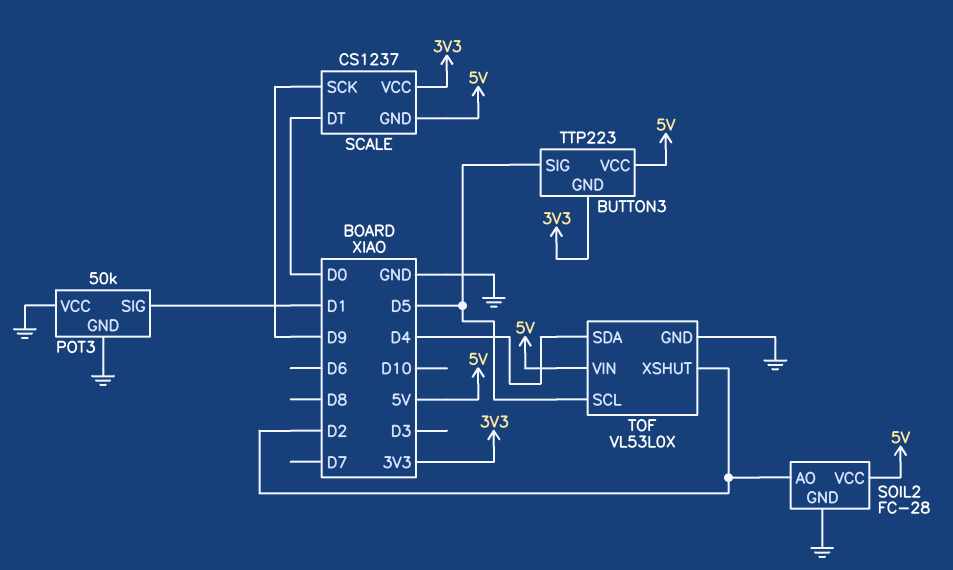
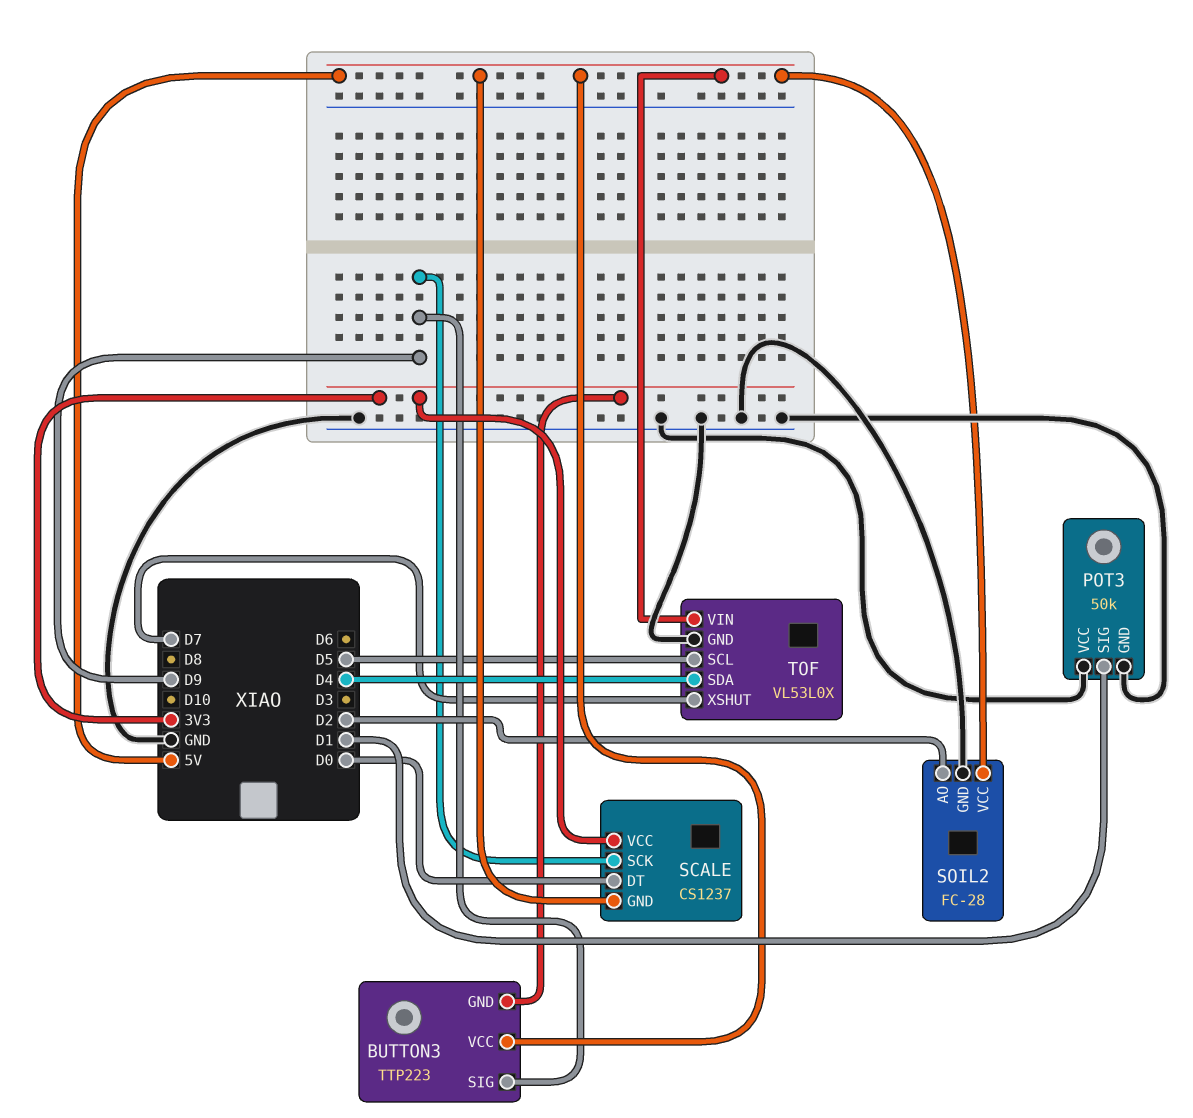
BUTTON3 pin SIG: D5 -> D9
TOF pin XSHUT: D2 -> D7

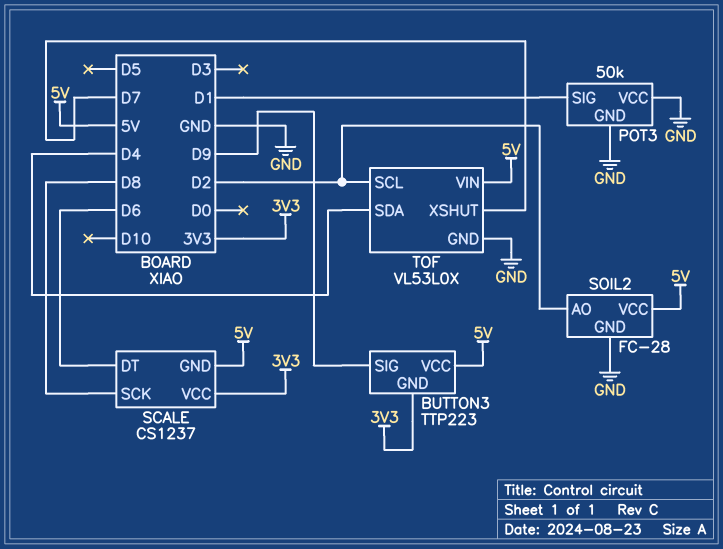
SCALE pin DT: D0 -> D6
SCALE pin SCK: D9 -> D8
TOF pin SCL: D5 -> D2

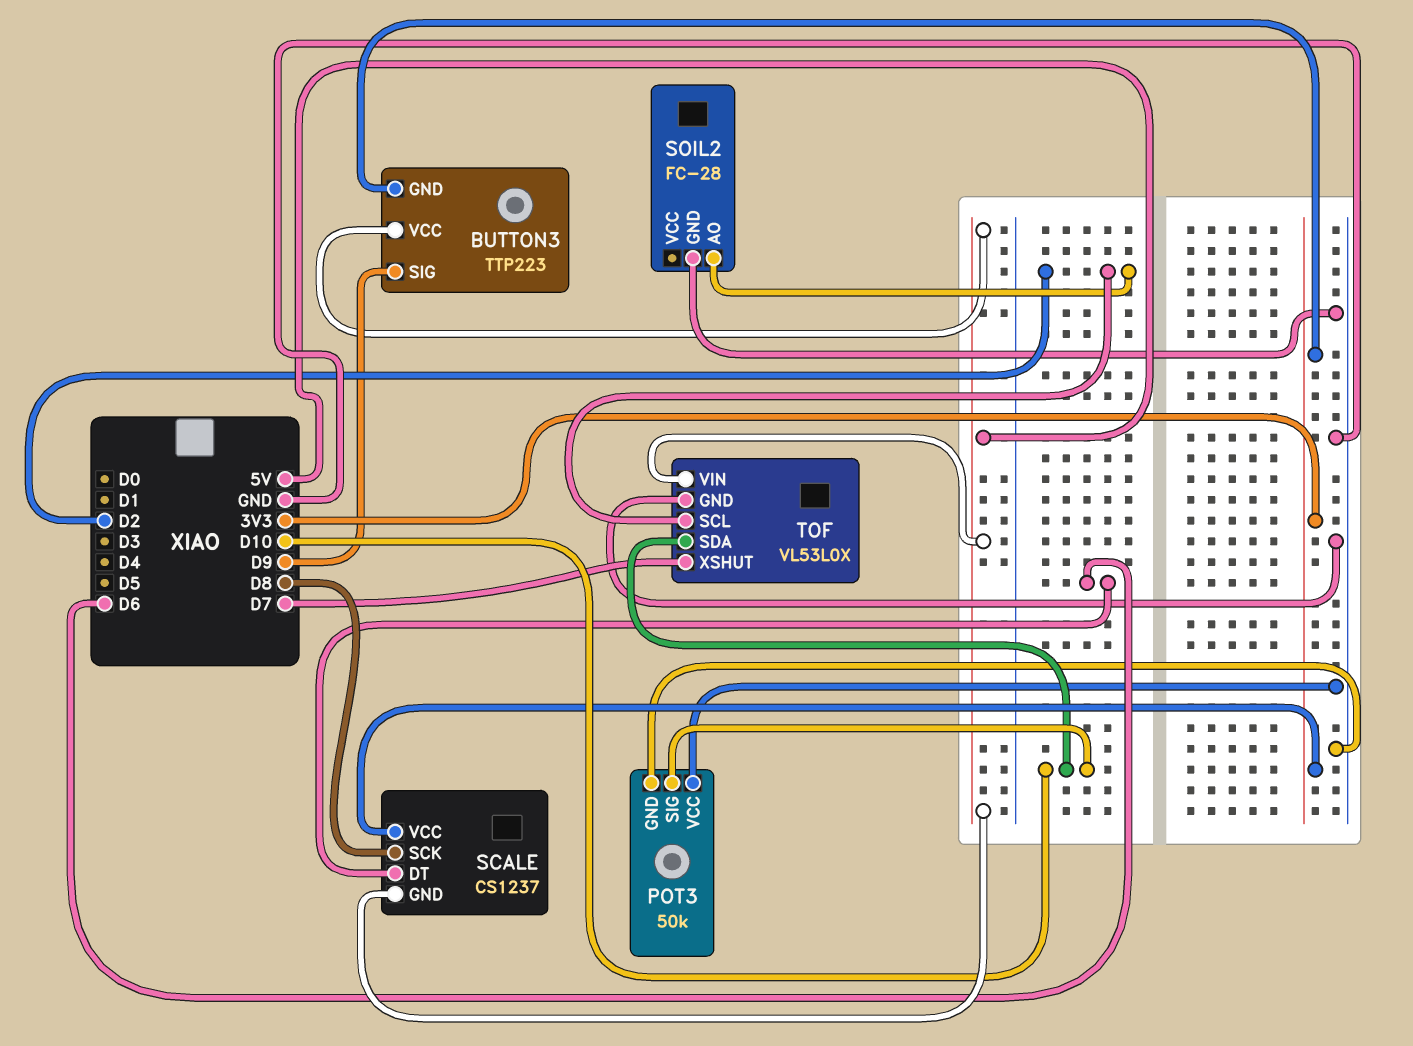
POT3 pin SIG: D1 -> D10
SOIL2 pin VCC: 5V -> none
TOF pin SDA: D4 -> D10

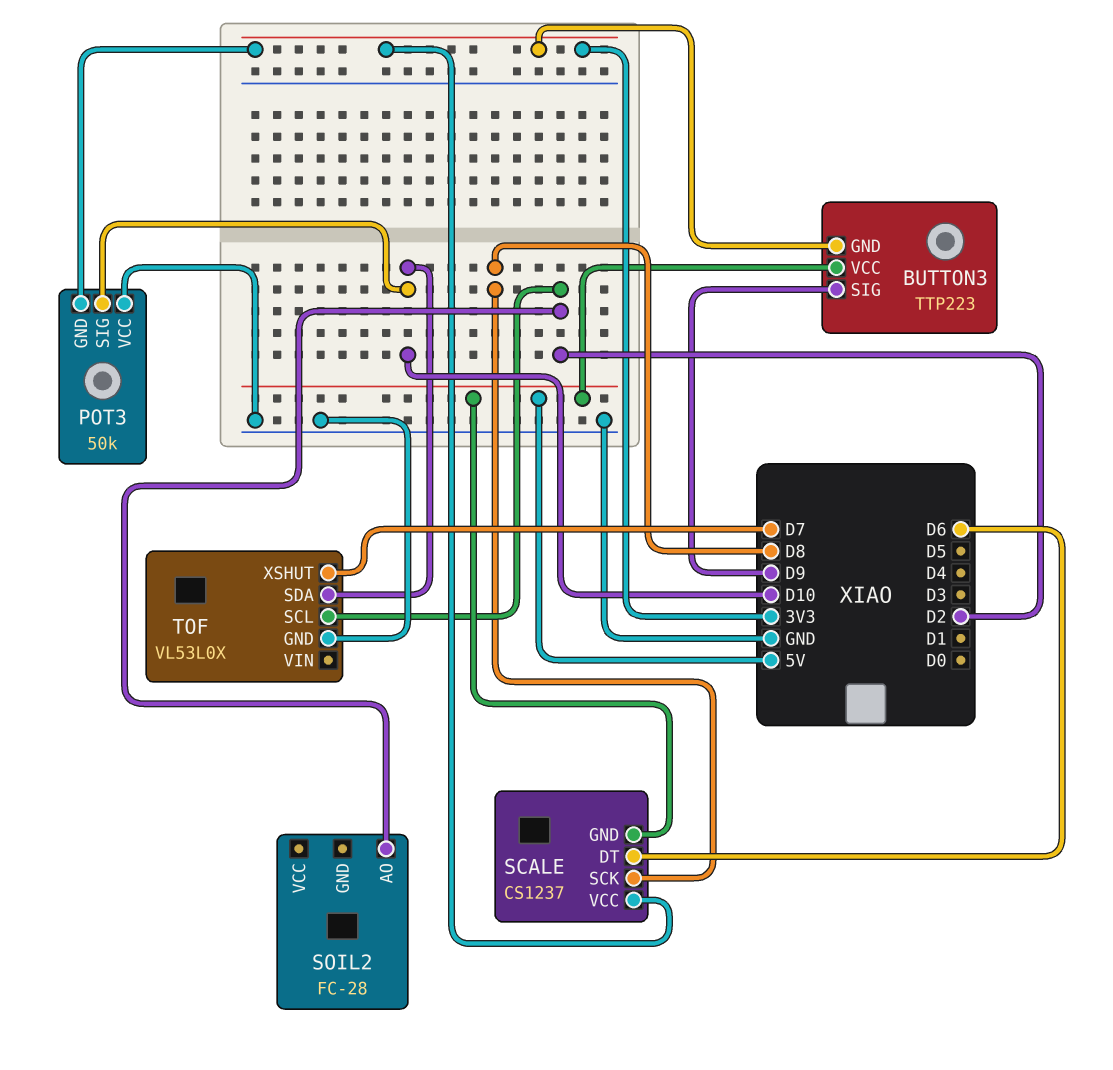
POT3 pin GND: GND -> 3V3
SOIL2 pin GND: GND -> none
TOF pin VIN: 5V -> none

